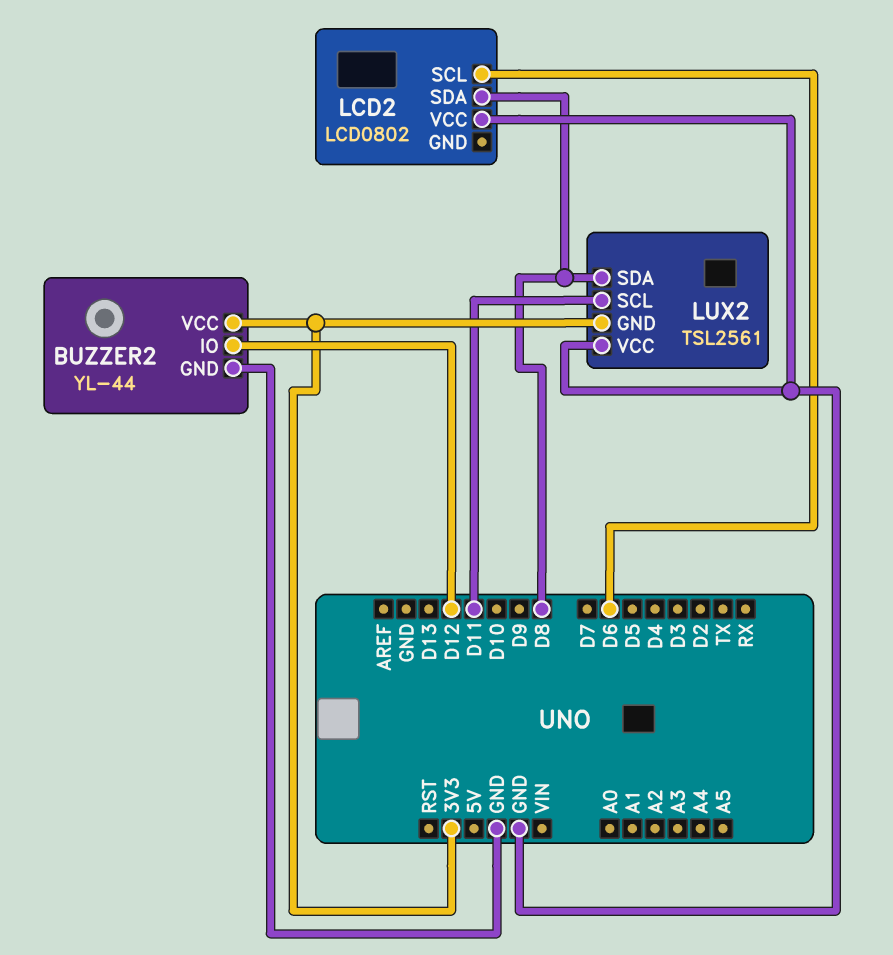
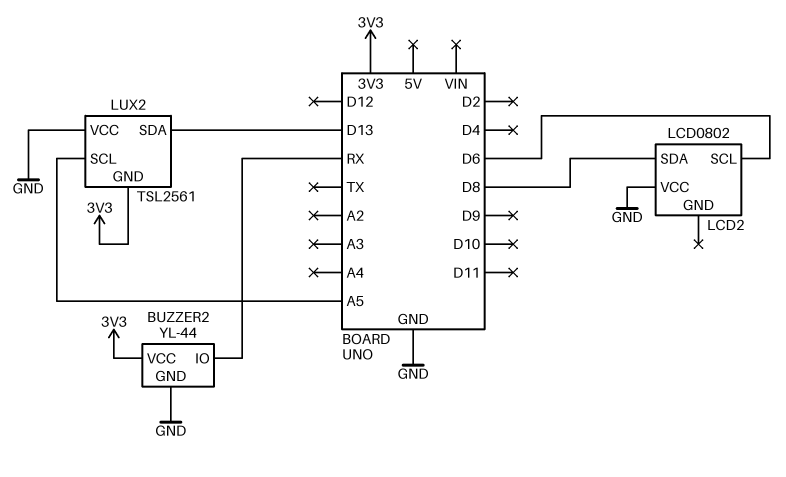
BUZZER2 pin IO: D12 -> RX
LUX2 pin SCL: D11 -> A5
LUX2 pin SDA: D8 -> D13

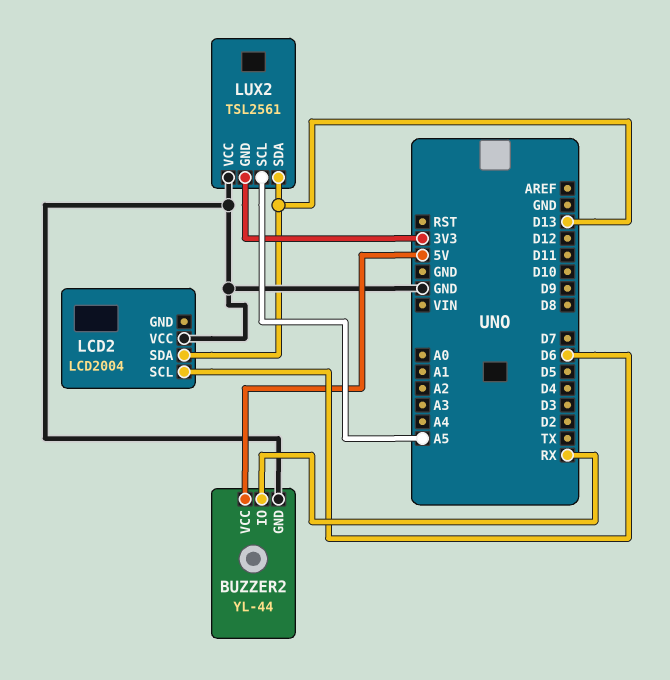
BUZZER2 pin VCC: 3V3 -> 5V
LCD2: LCD0802 -> LCD2004
LCD2 pin SDA: D8 -> D13

